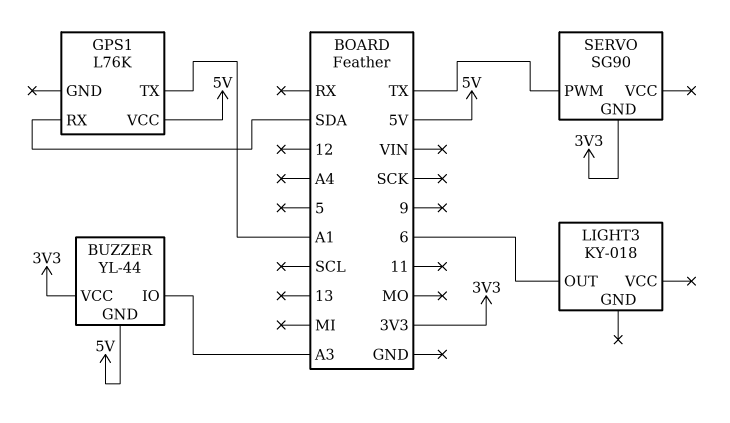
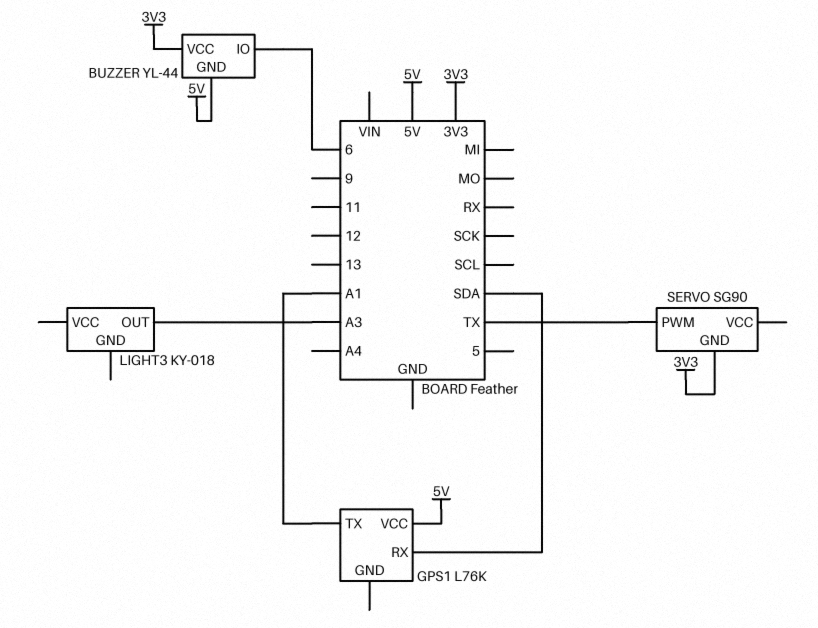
BUZZER pin IO: A3 -> 6
LIGHT3 pin OUT: 6 -> A3

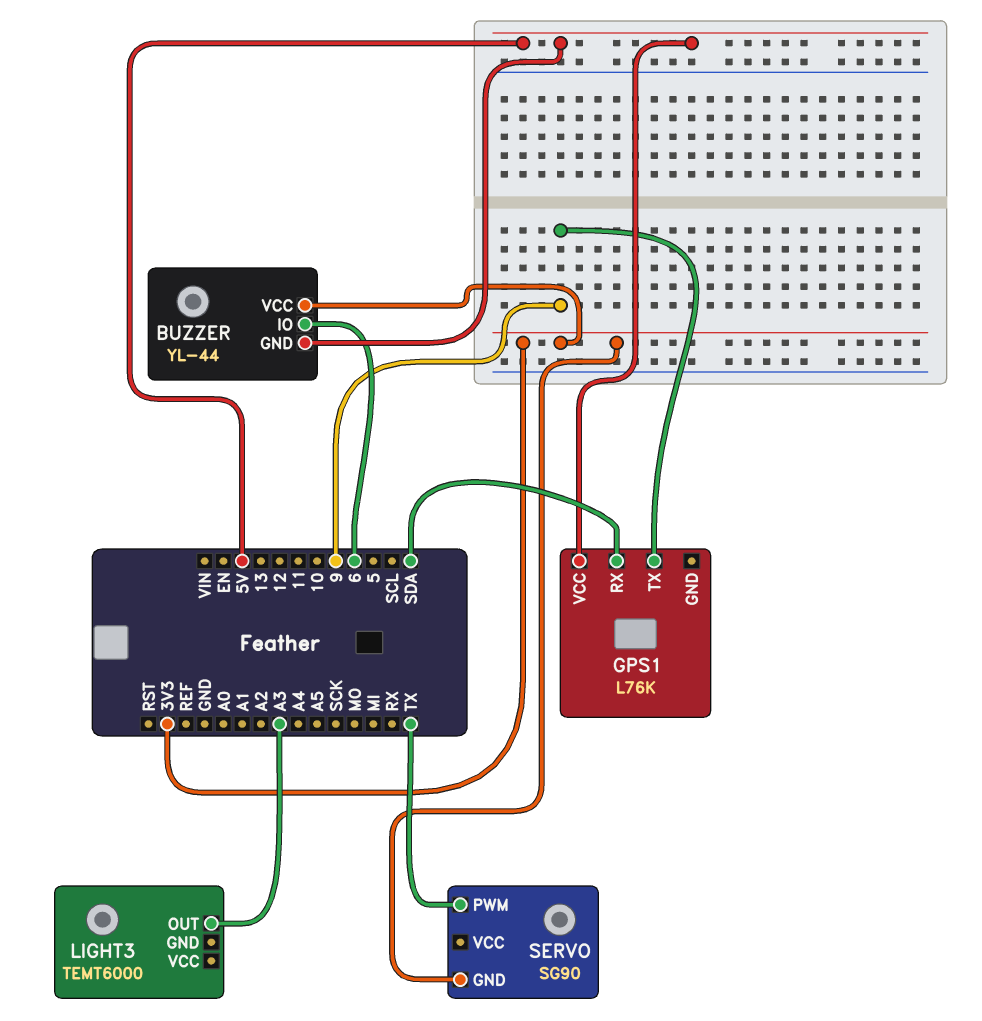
GPS1 pin TX: A1 -> 9
LIGHT3: KY-018 -> TEMT6000

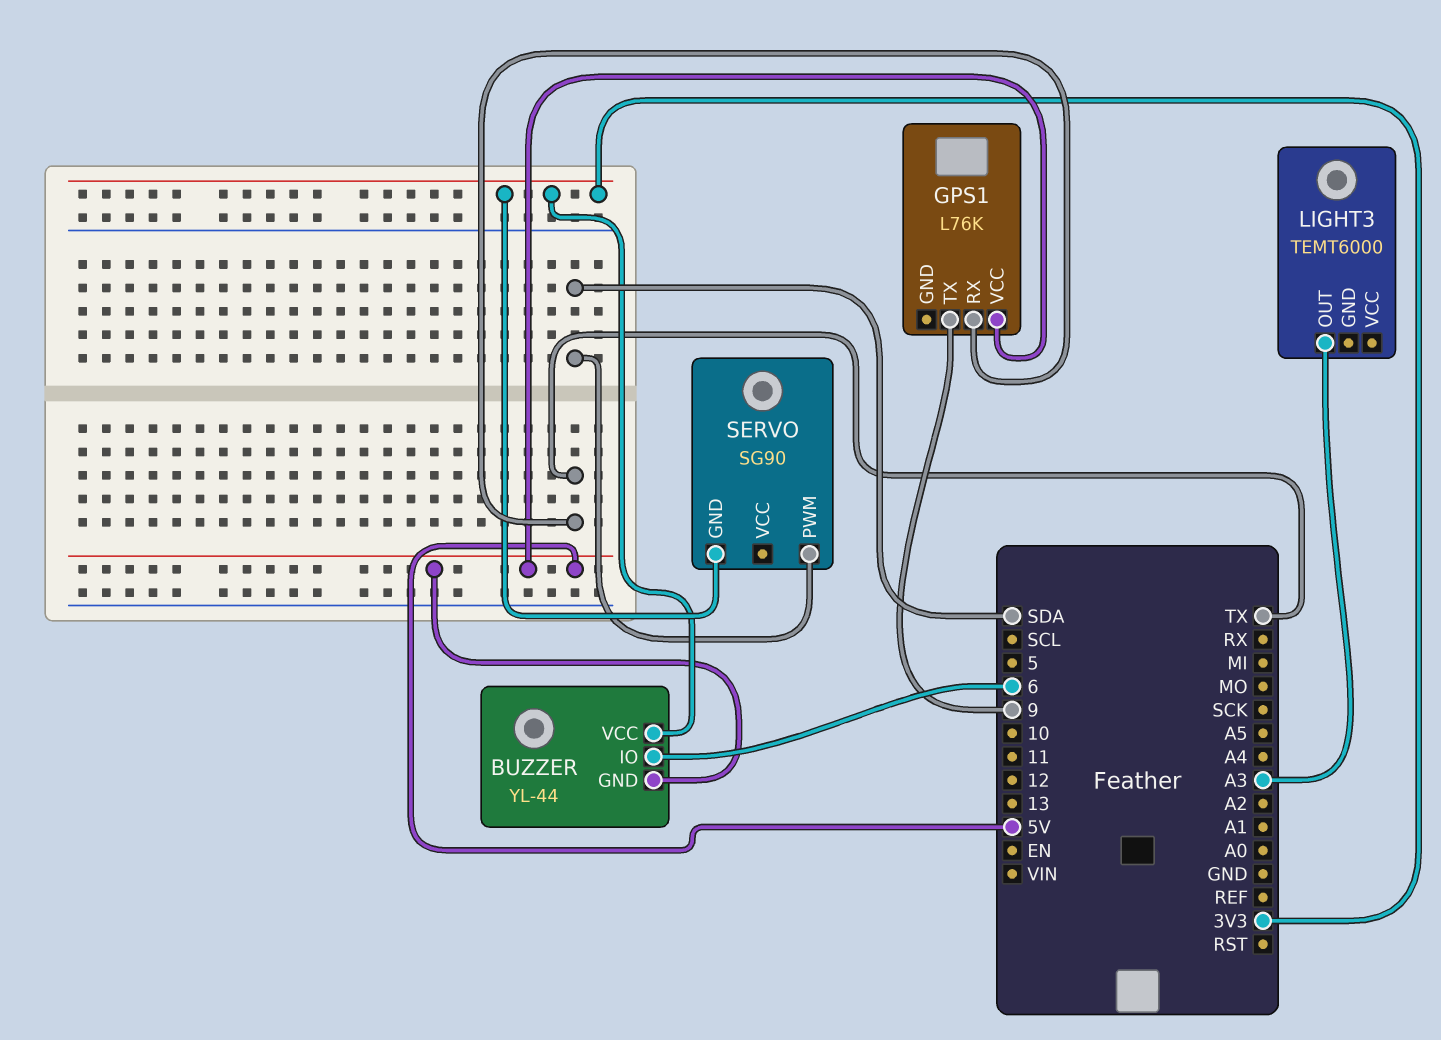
GPS1 pin RX: SDA -> TX
SERVO pin PWM: TX -> SDA

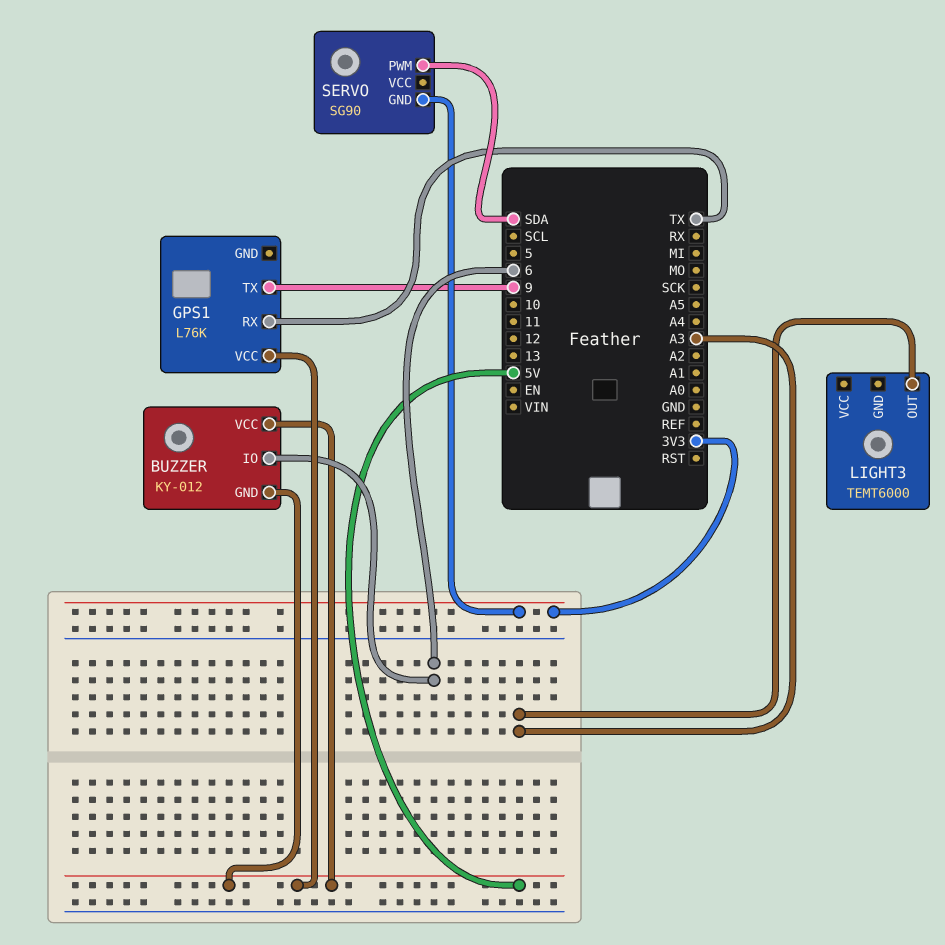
BUZZER: YL-44 -> KY-012
BUZZER pin VCC: 3V3 -> 5V

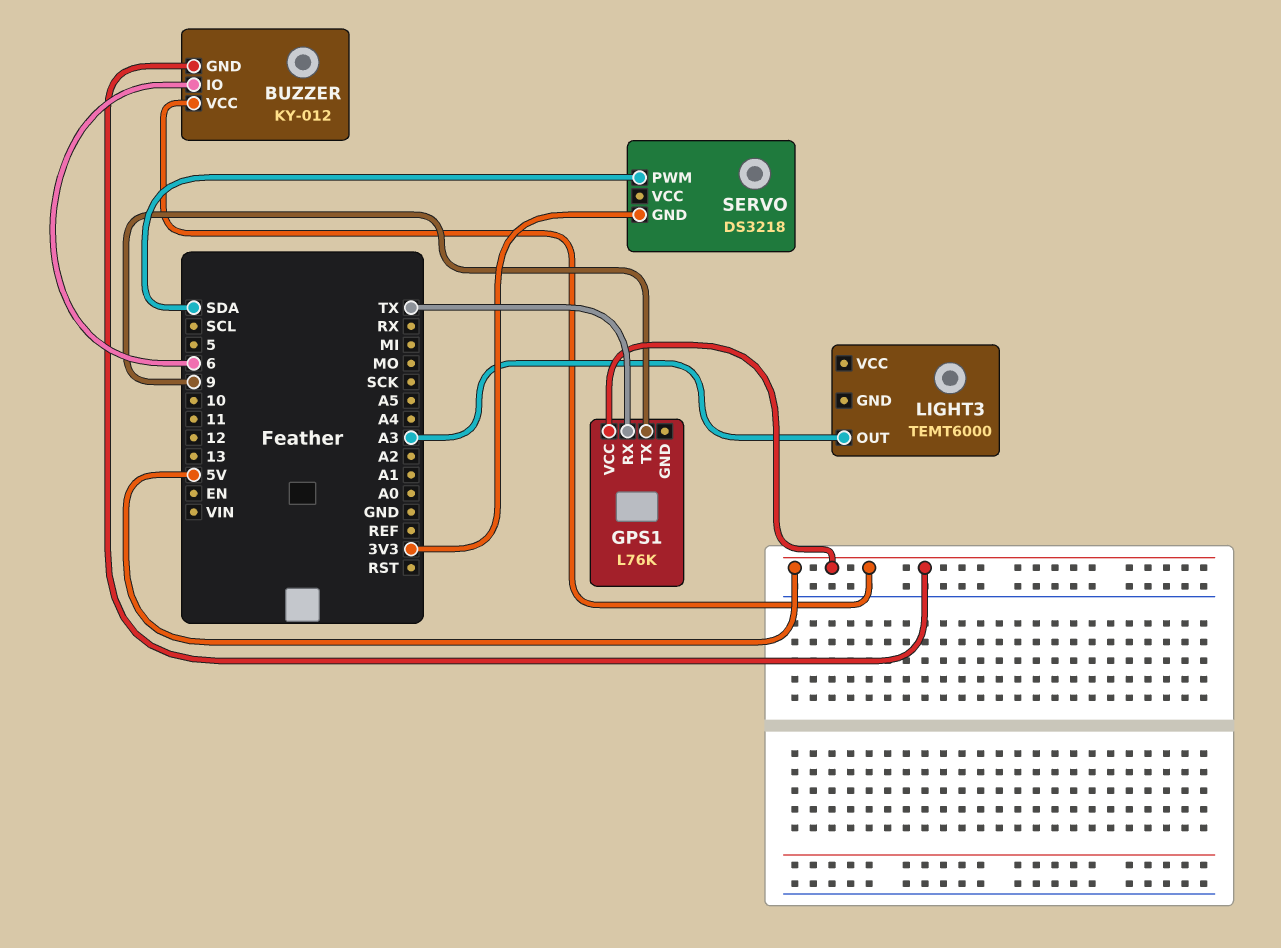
SERVO: SG90 -> DS3218

